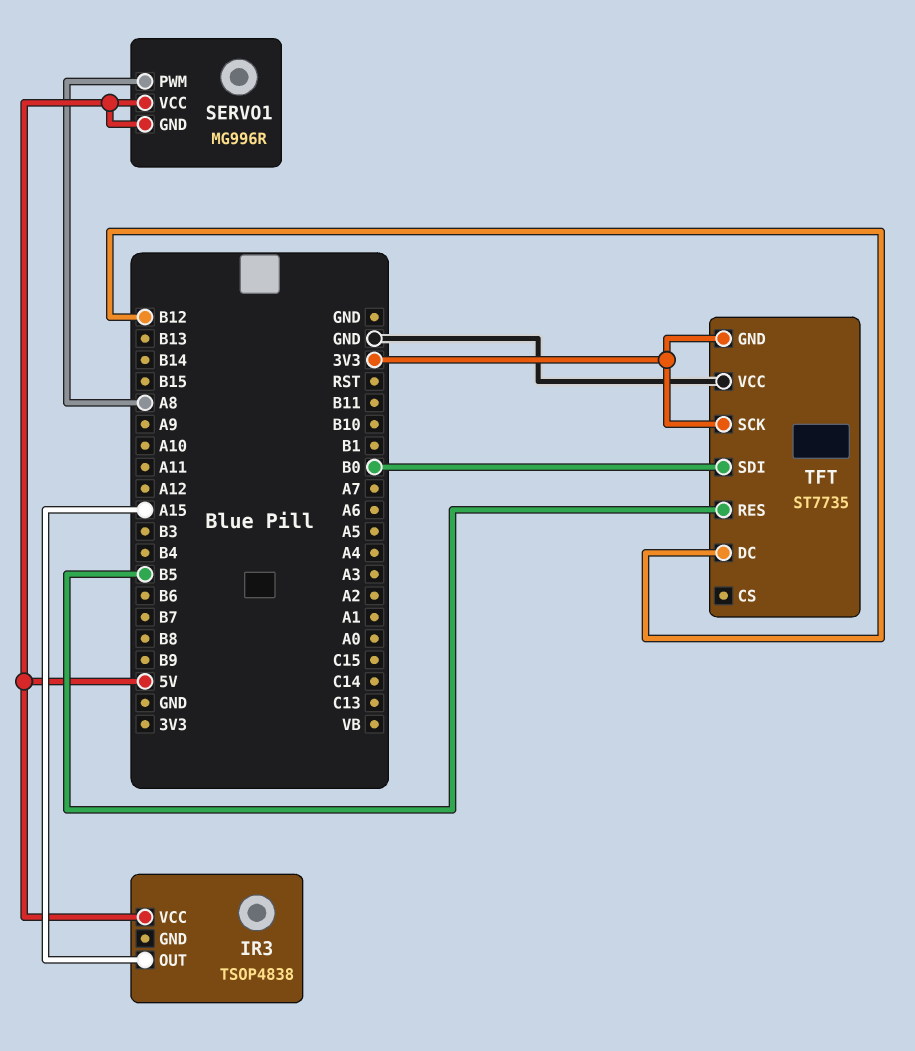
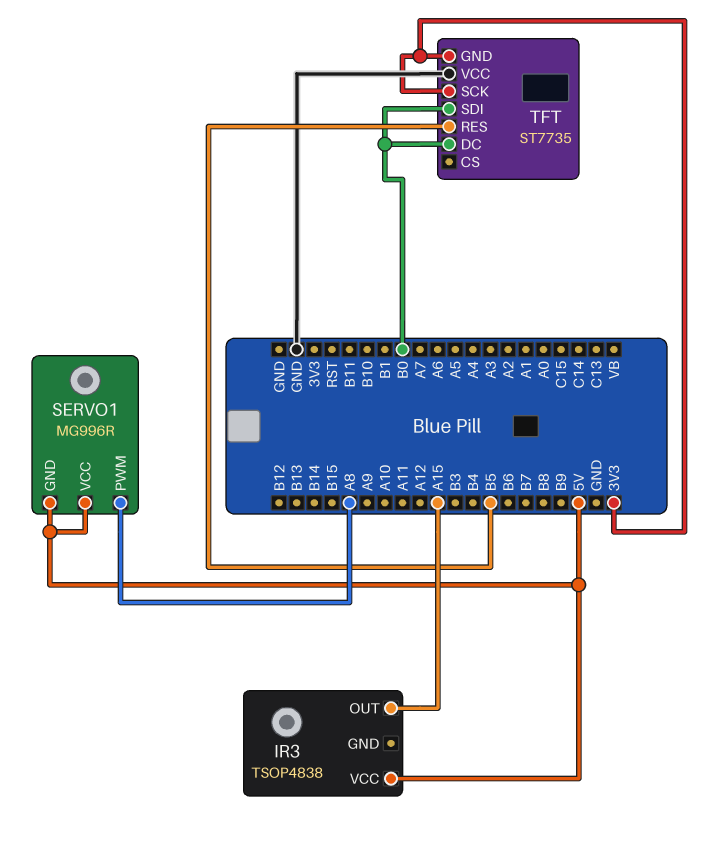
TFT pin DC: B12 -> B0

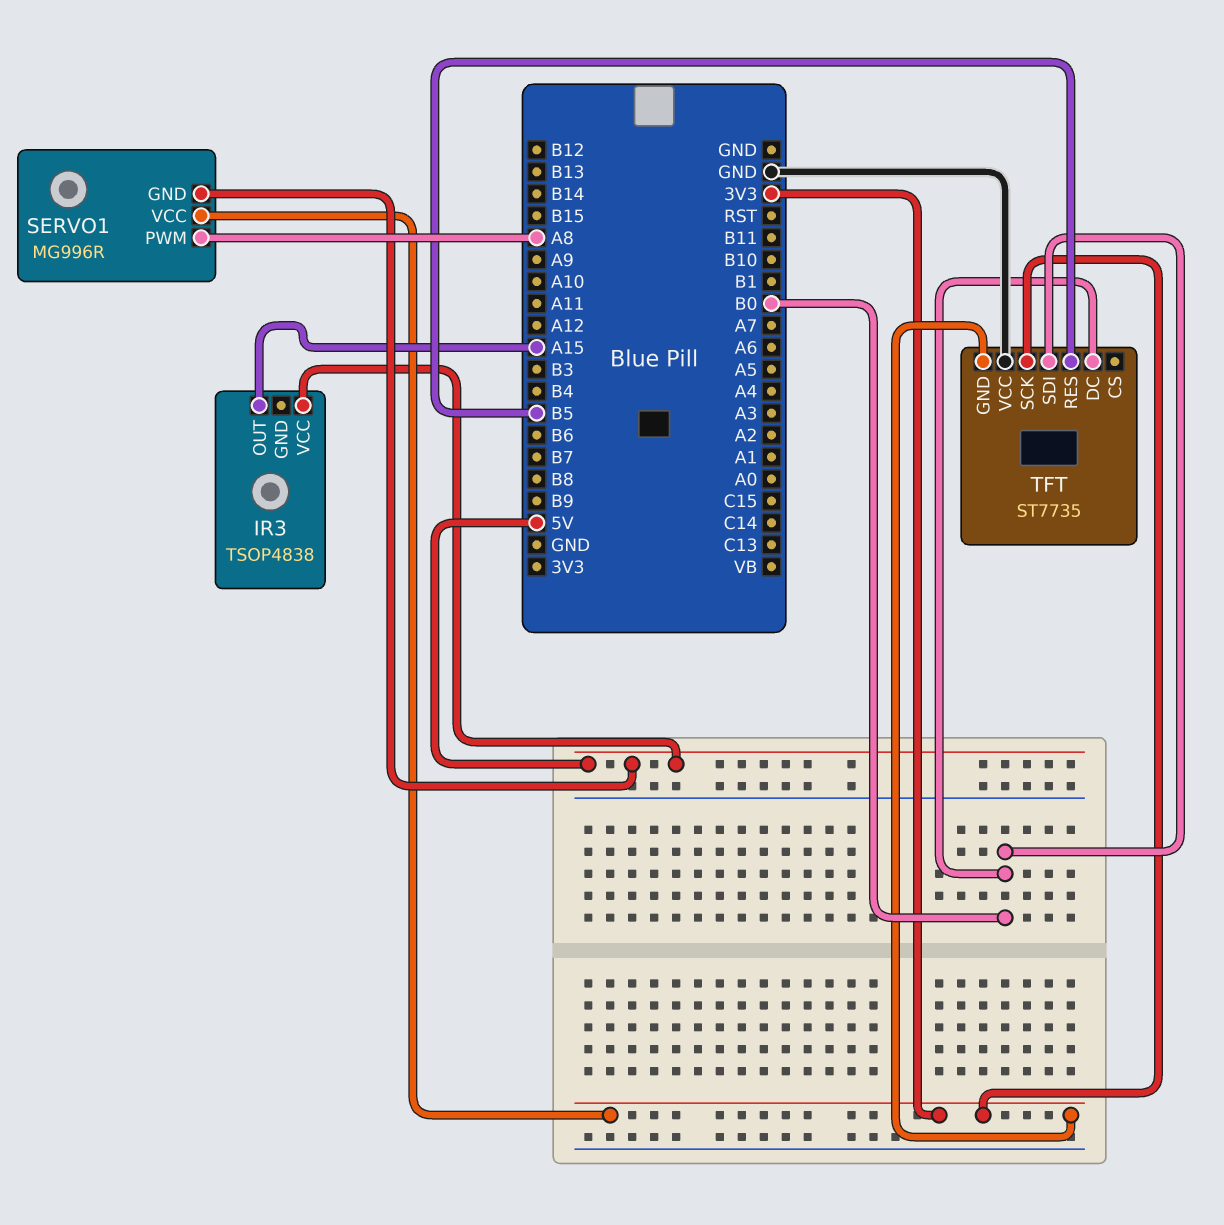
SERVO1 pin VCC: 5V -> 3V3

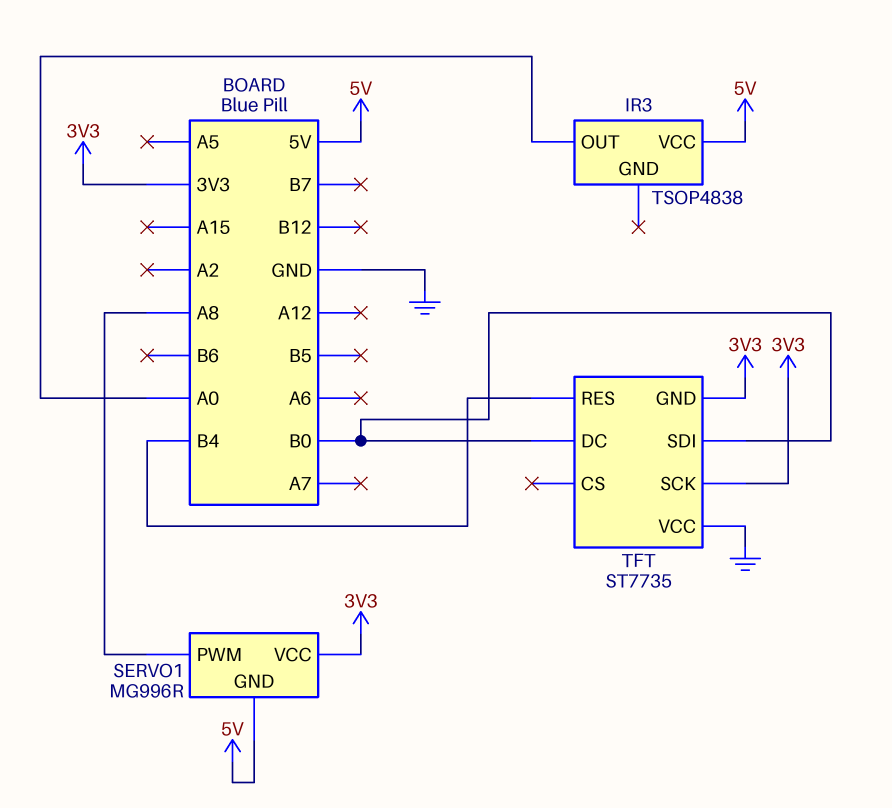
IR3 pin OUT: A15 -> A0
TFT pin RES: B5 -> B4

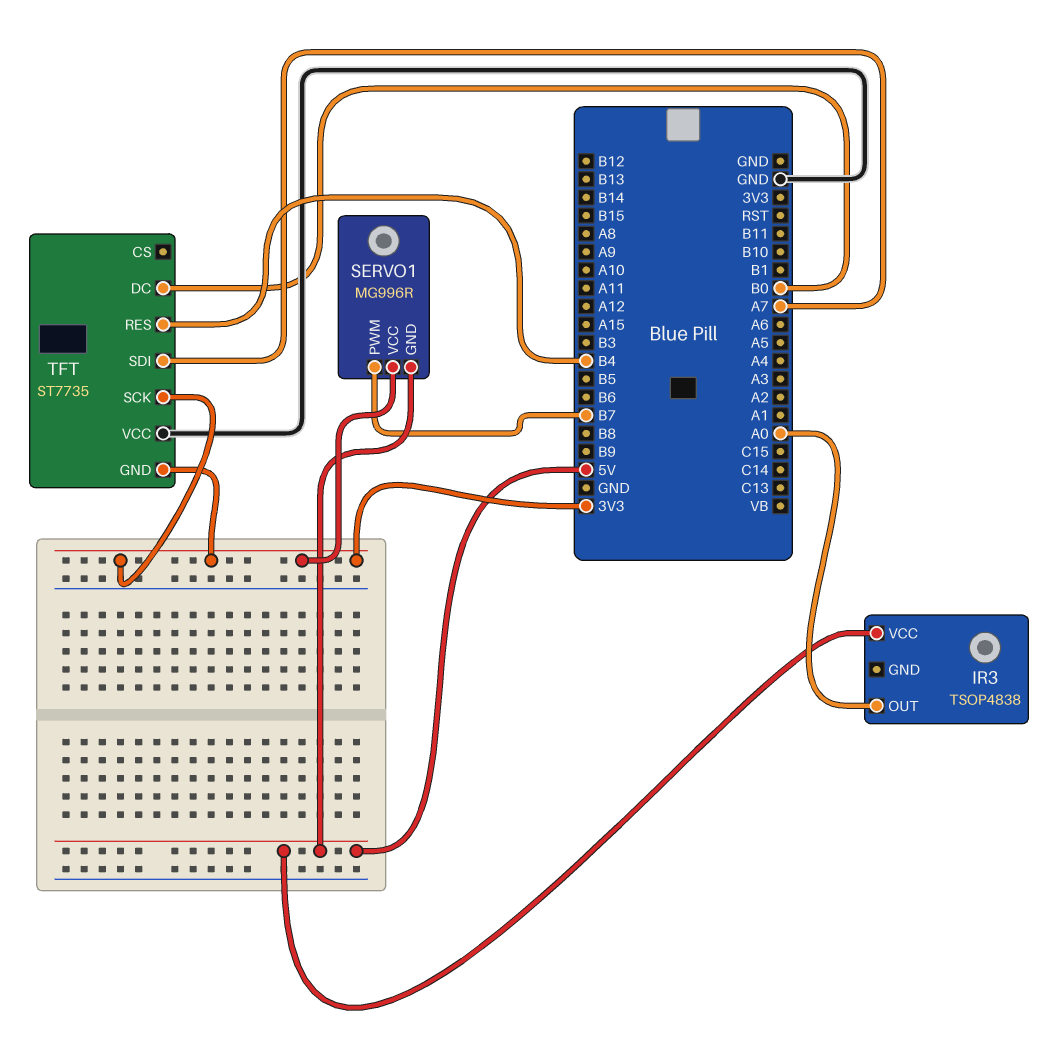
SERVO1 pin PWM: A8 -> B7
TFT pin SDI: B0 -> A7

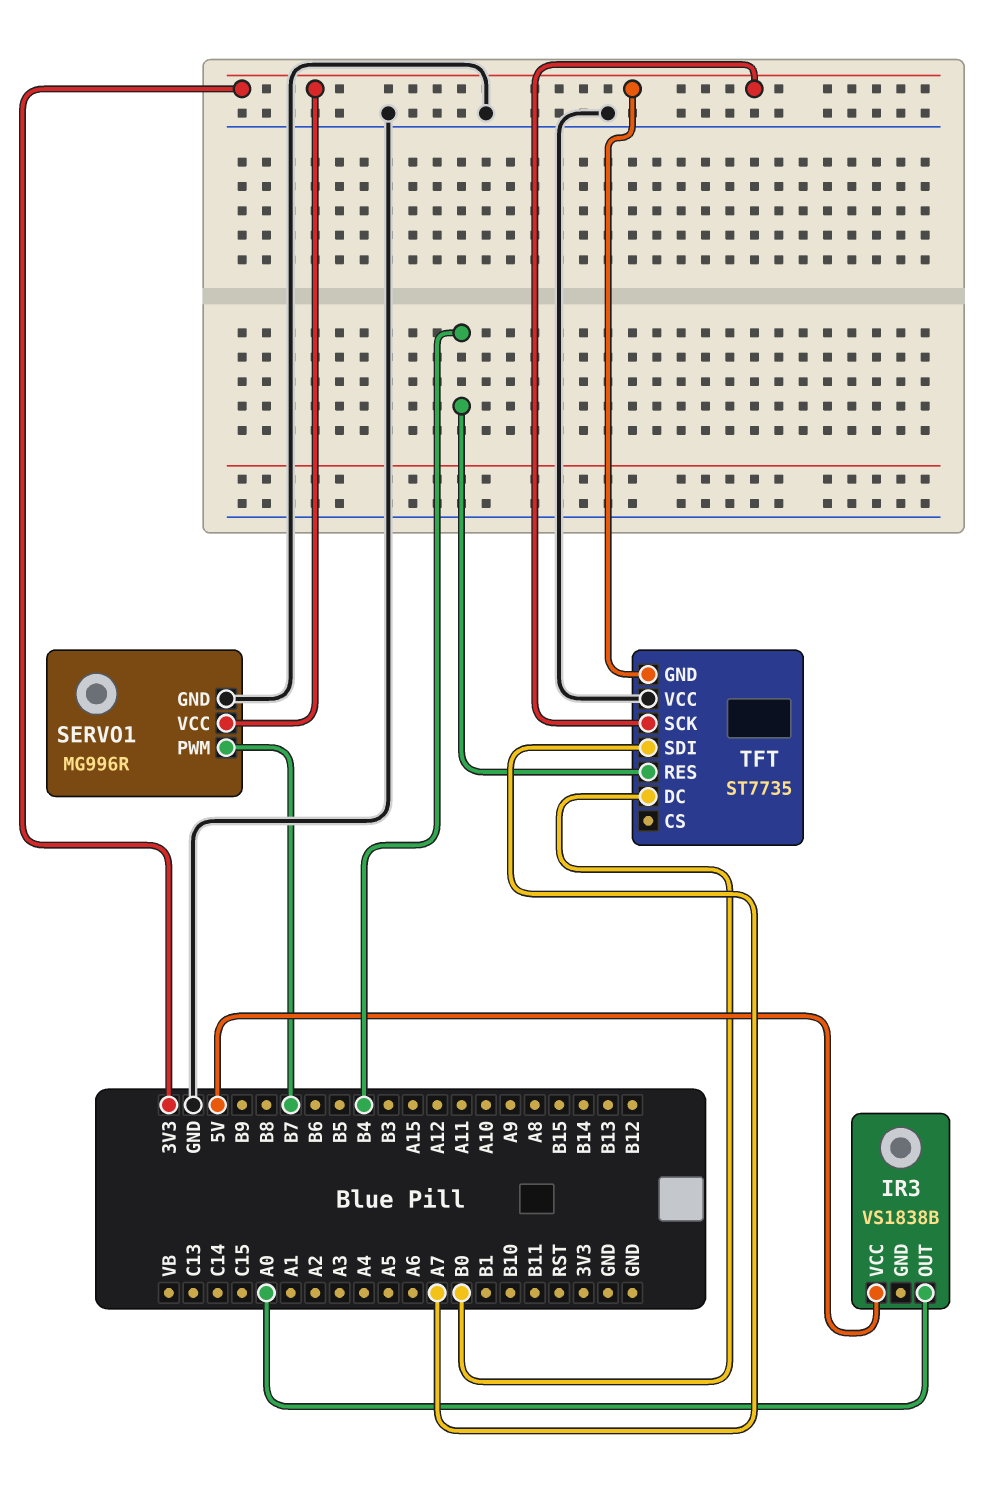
IR3: TSOP4838 -> VS1838B
SERVO1 pin GND: 5V -> GND

